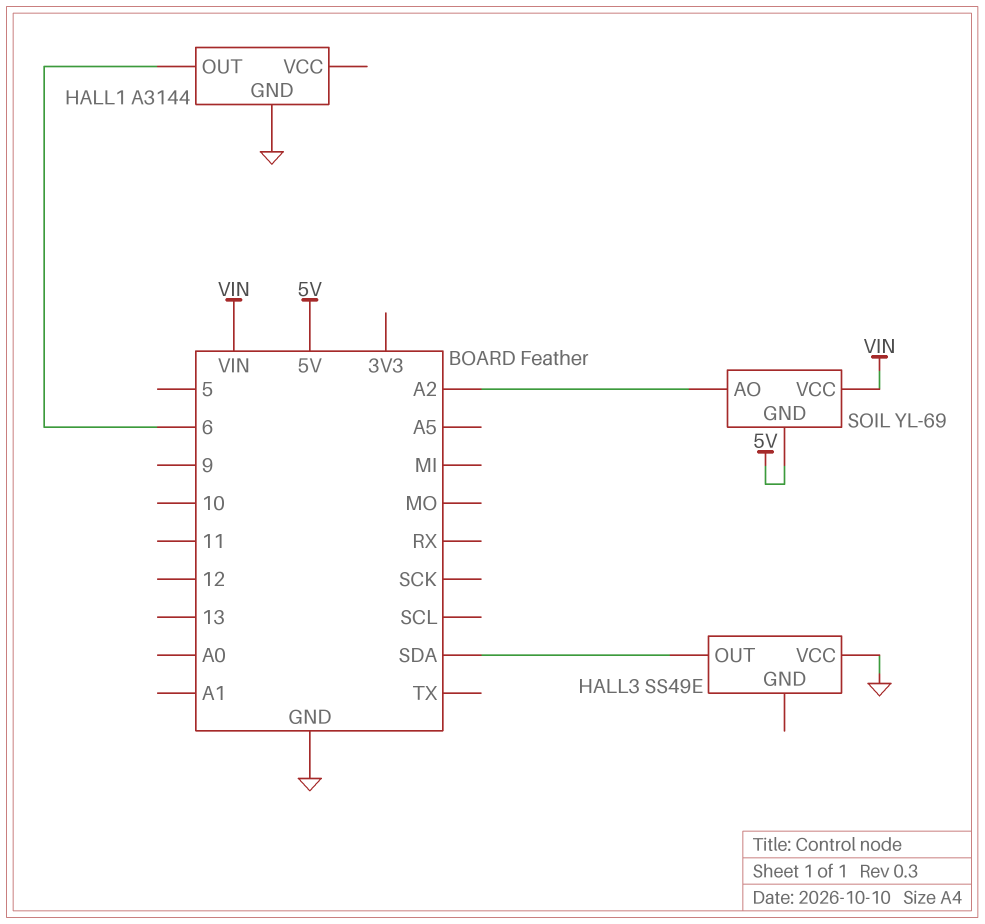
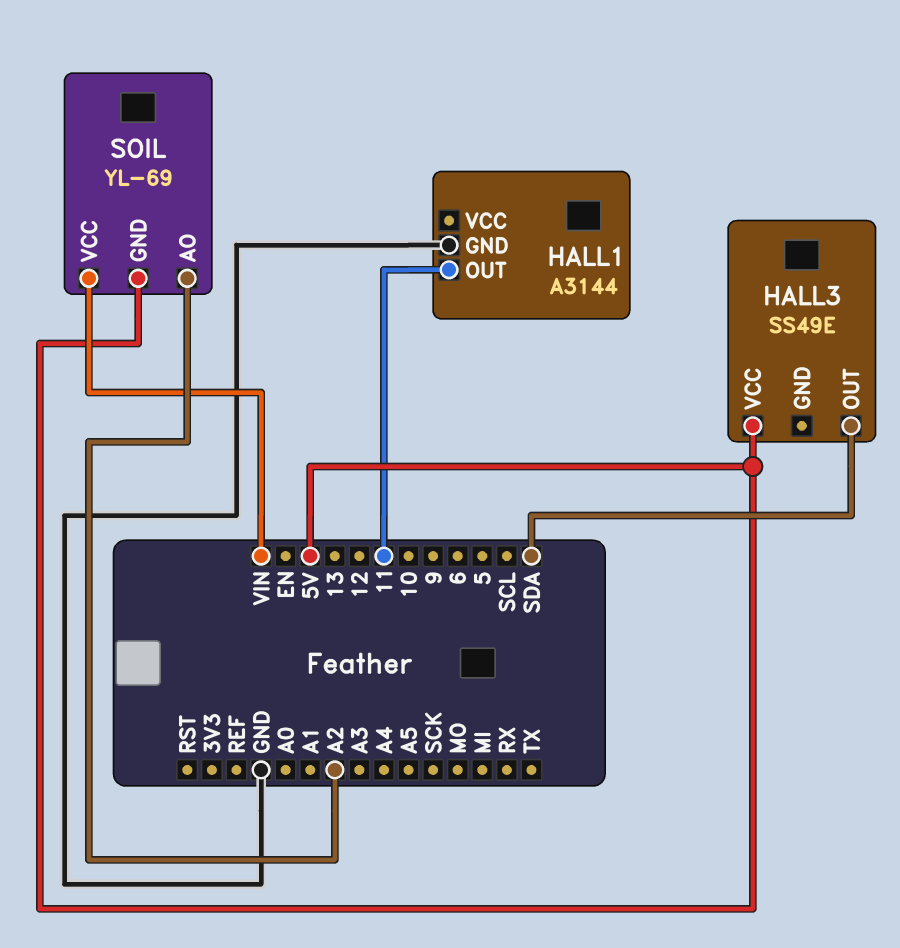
HALL1 pin OUT: 6 -> 11
HALL3 pin VCC: GND -> 5V

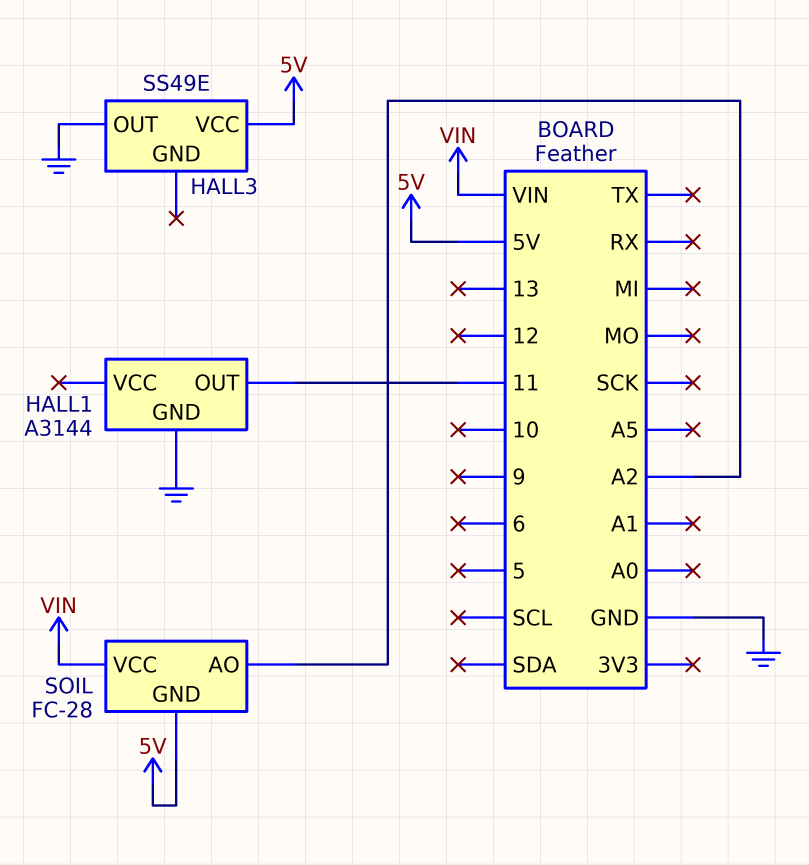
HALL3 pin OUT: SDA -> GND
SOIL: YL-69 -> FC-28

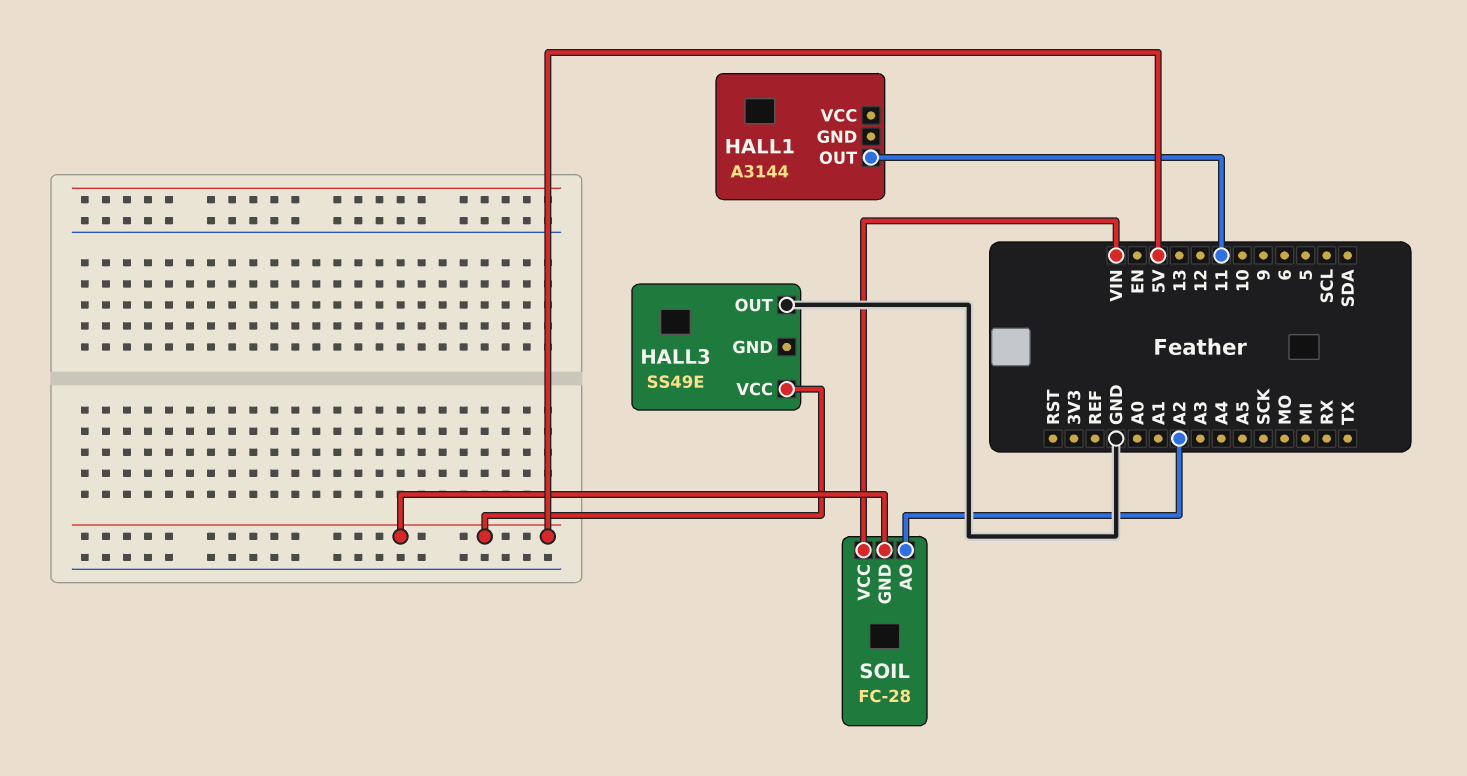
HALL1 pin GND: GND -> none

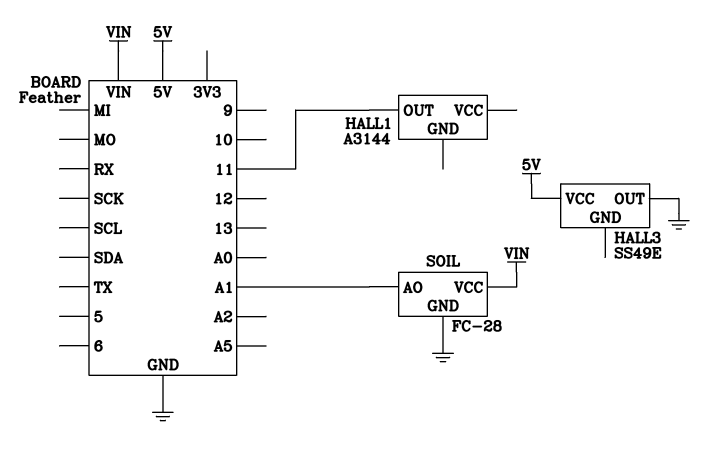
SOIL pin AO: A2 -> A1
SOIL pin GND: 5V -> GND

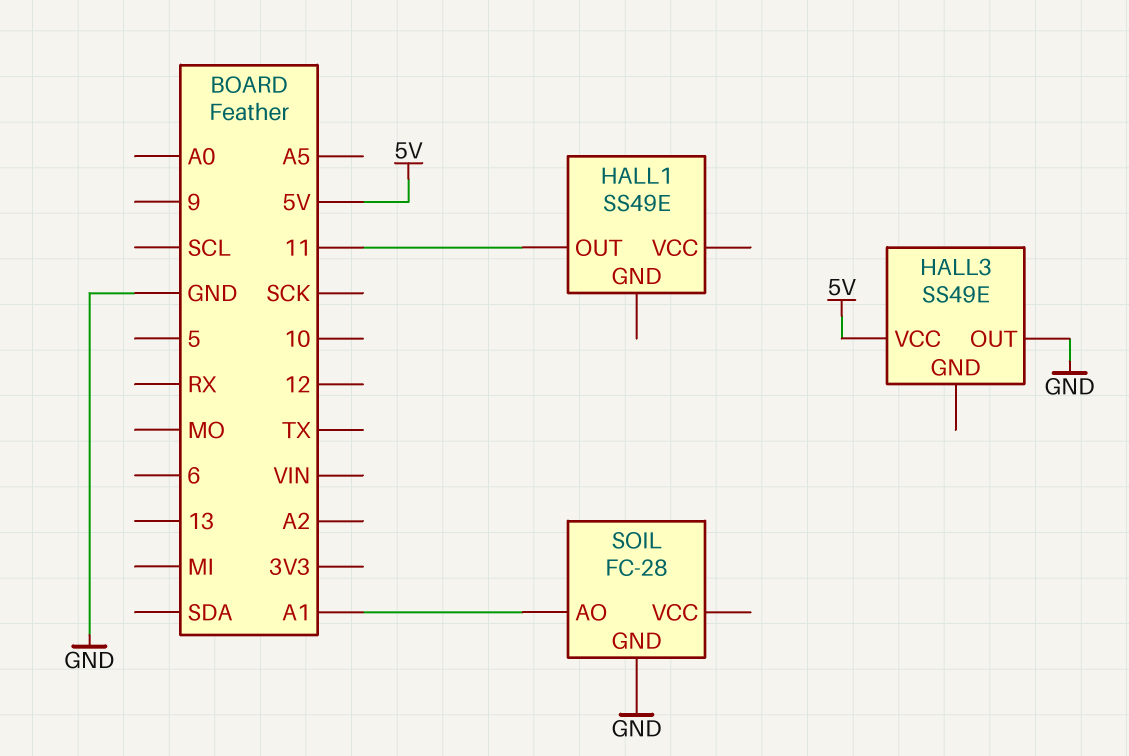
HALL1: A3144 -> SS49E
SOIL pin VCC: VIN -> none

